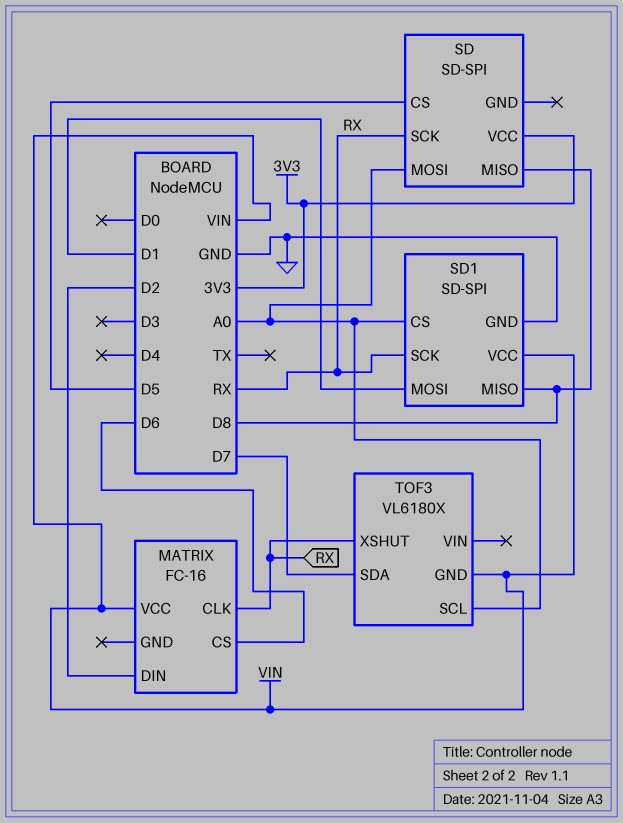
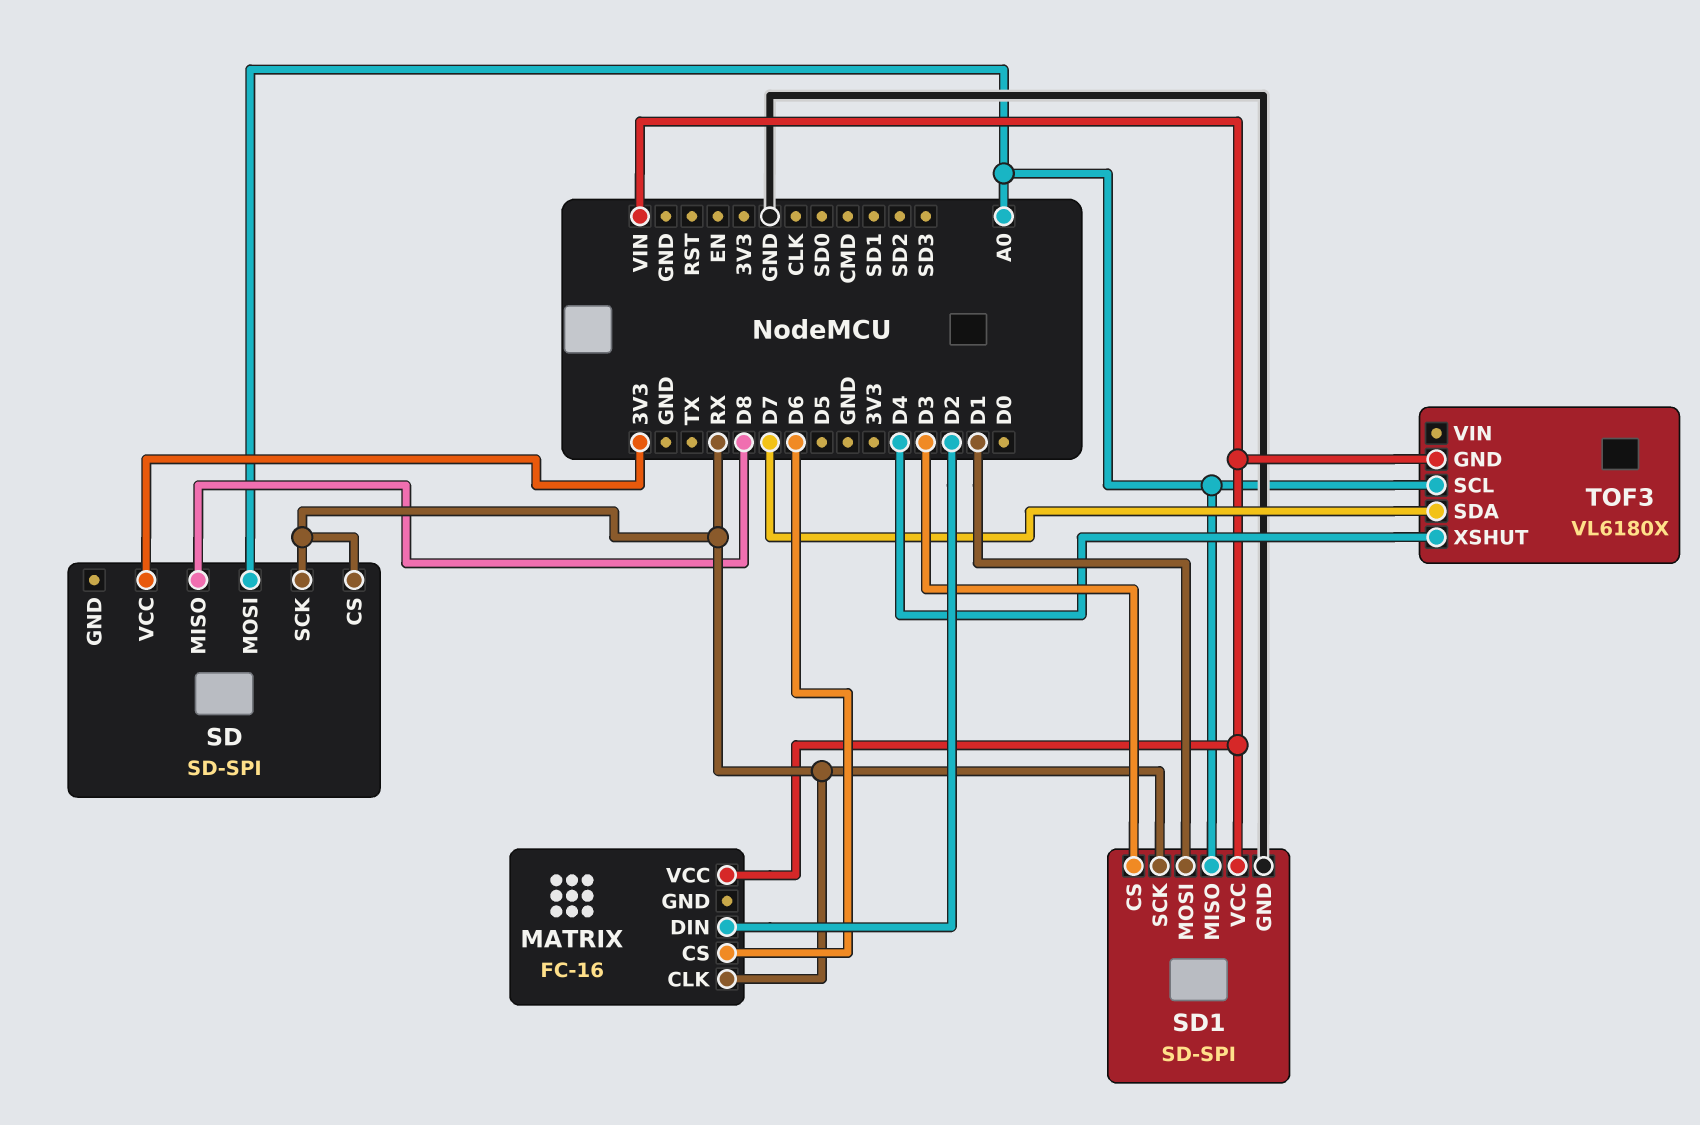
SD pin CS: D5 -> RX
SD1 pin CS: A0 -> D3
SD1 pin MISO: D8 -> A0
TOF3 pin XSHUT: RX -> D4

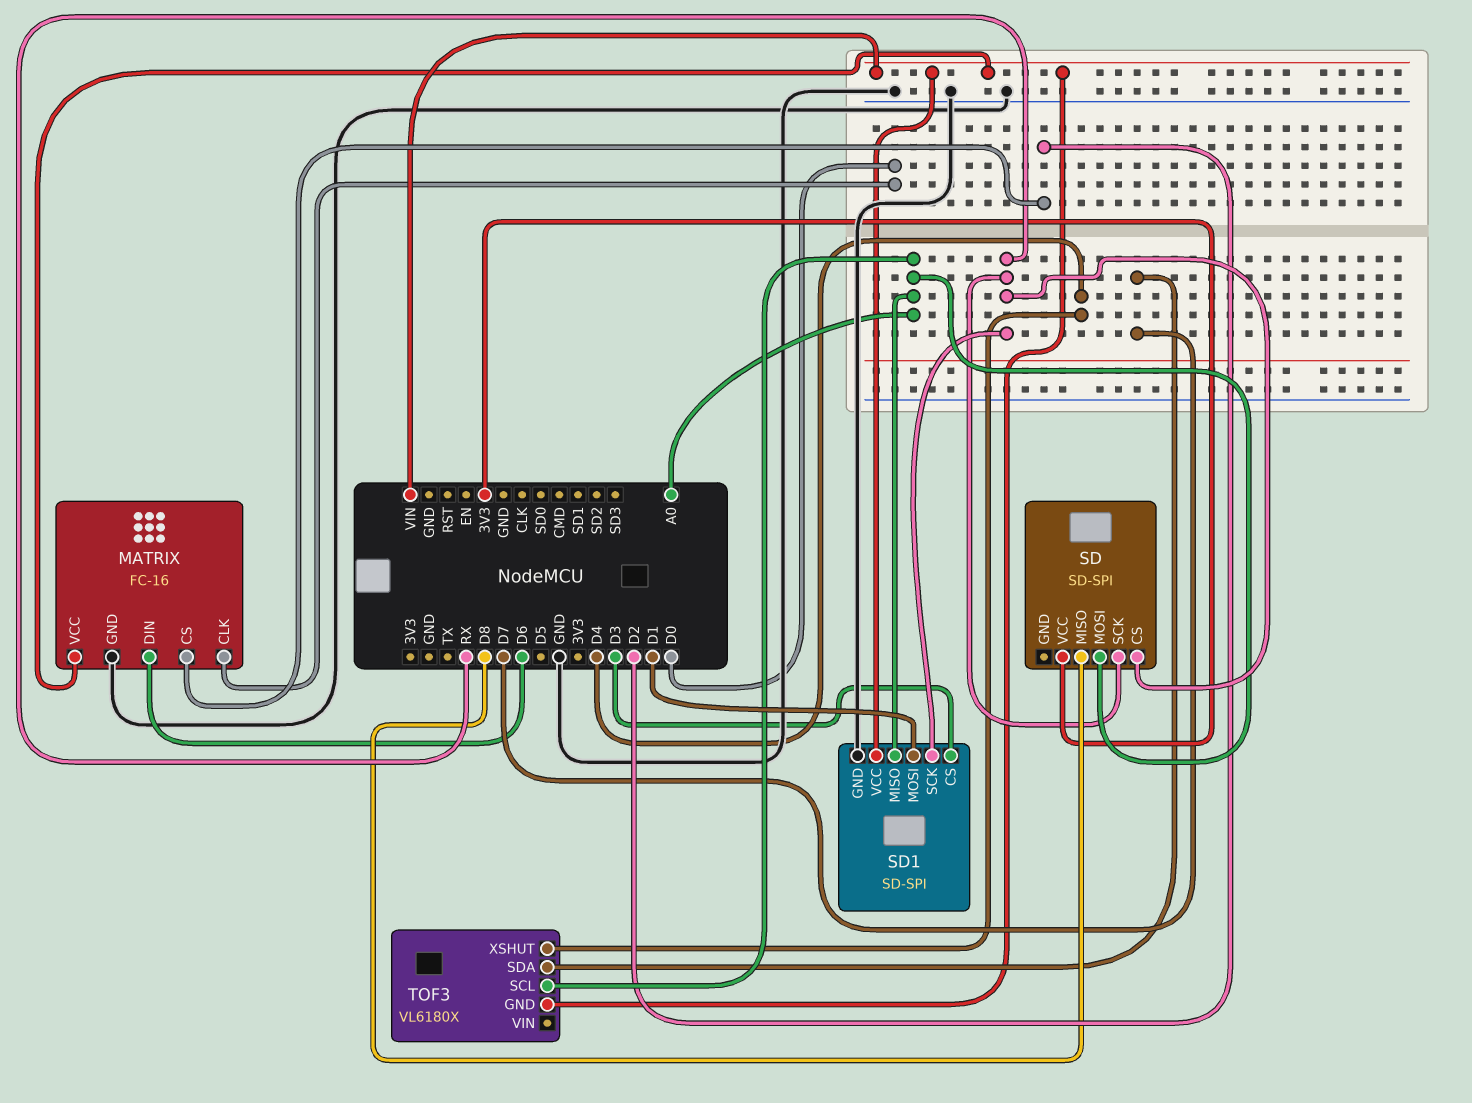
MATRIX pin CLK: RX -> D0
MATRIX pin CS: D6 -> D2
MATRIX pin DIN: D2 -> D6
MATRIX pin GND: none -> GND

